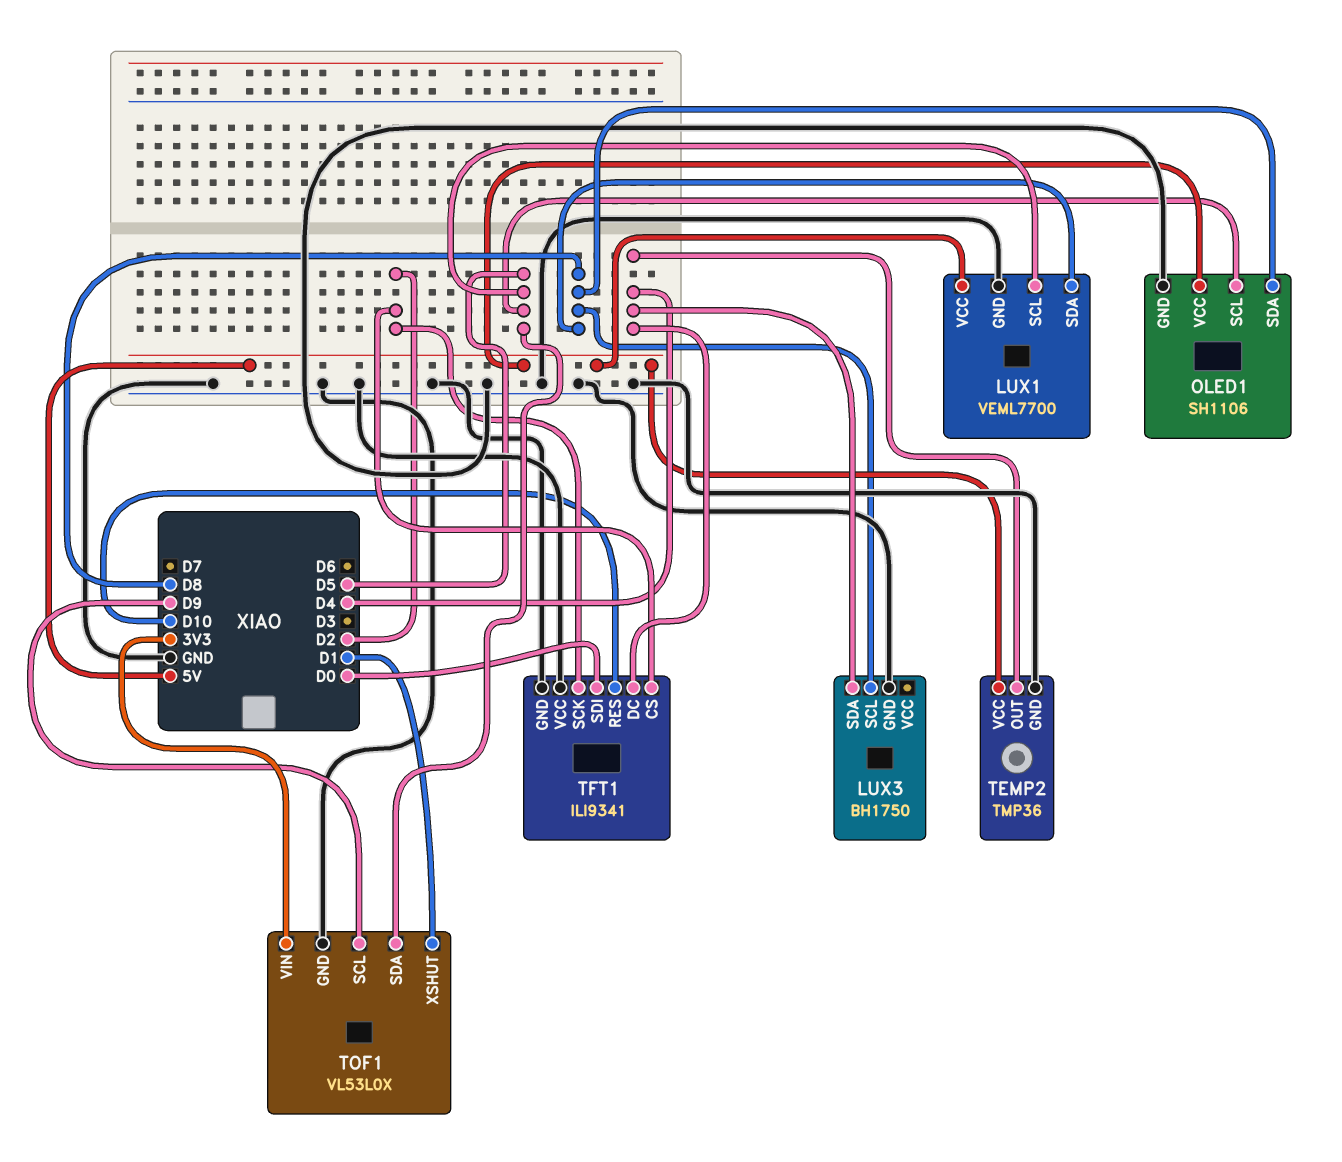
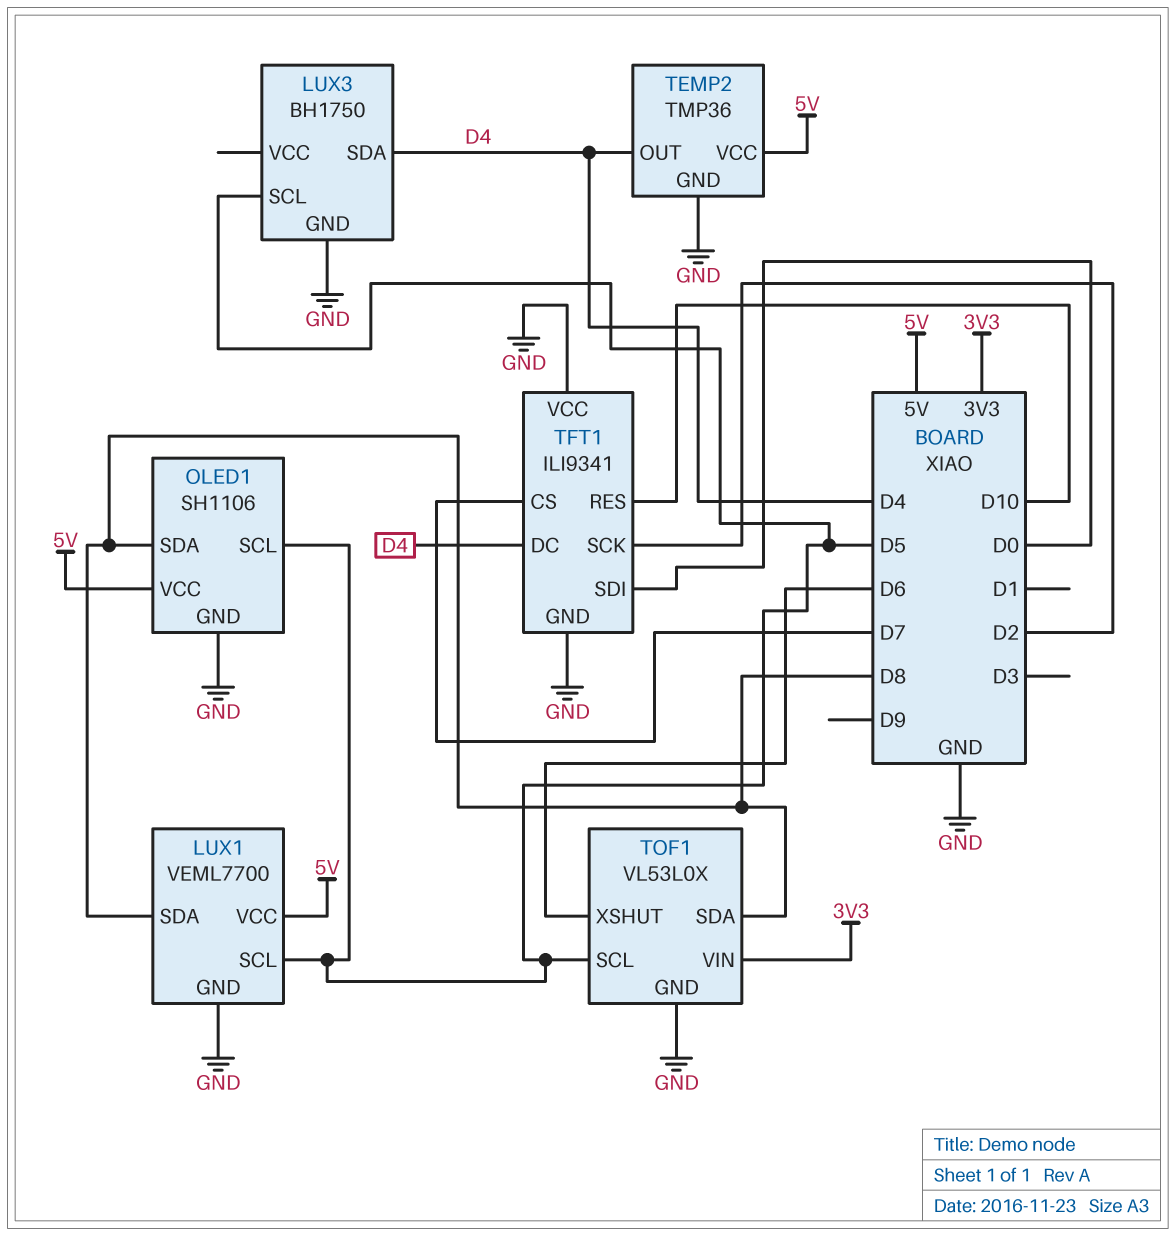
LUX3 pin SCL: D8 -> D5
TFT1 pin CS: D2 -> D7
TOF1 pin SCL: D9 -> D5
TOF1 pin SDA: D5 -> D8
TOF1 pin XSHUT: D1 -> D6

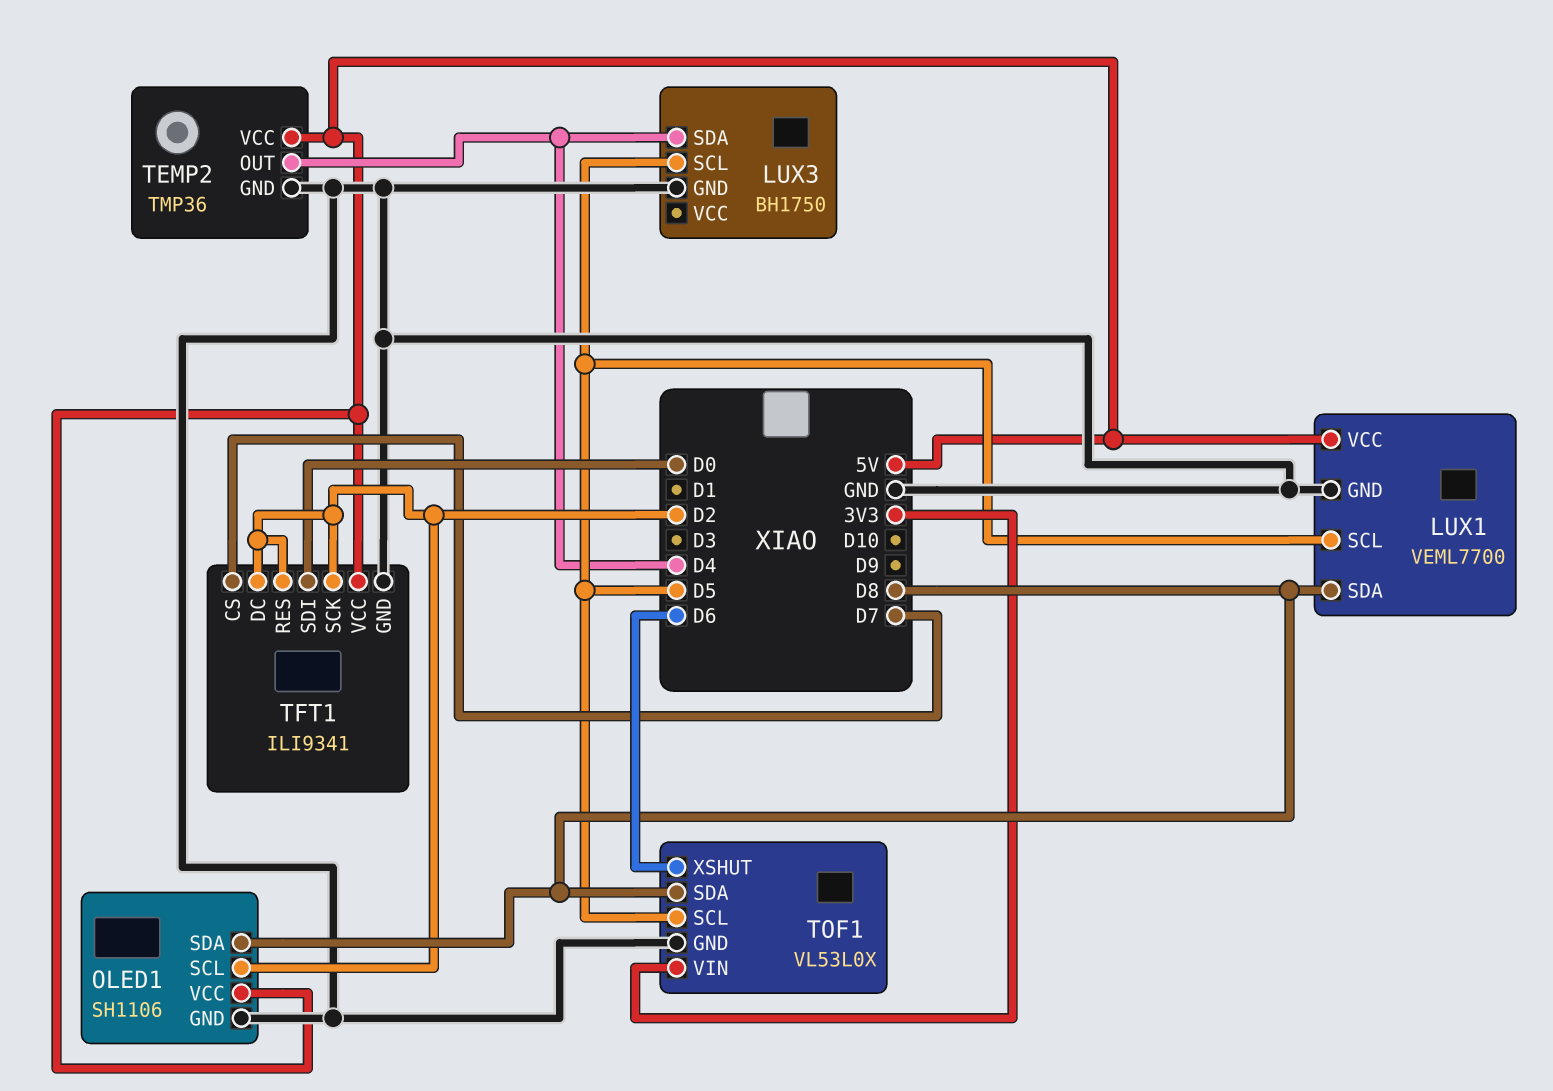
OLED1 pin SCL: D5 -> D2
TFT1 pin DC: D4 -> D2
TFT1 pin RES: D10 -> D2
TFT1 pin VCC: GND -> 5V

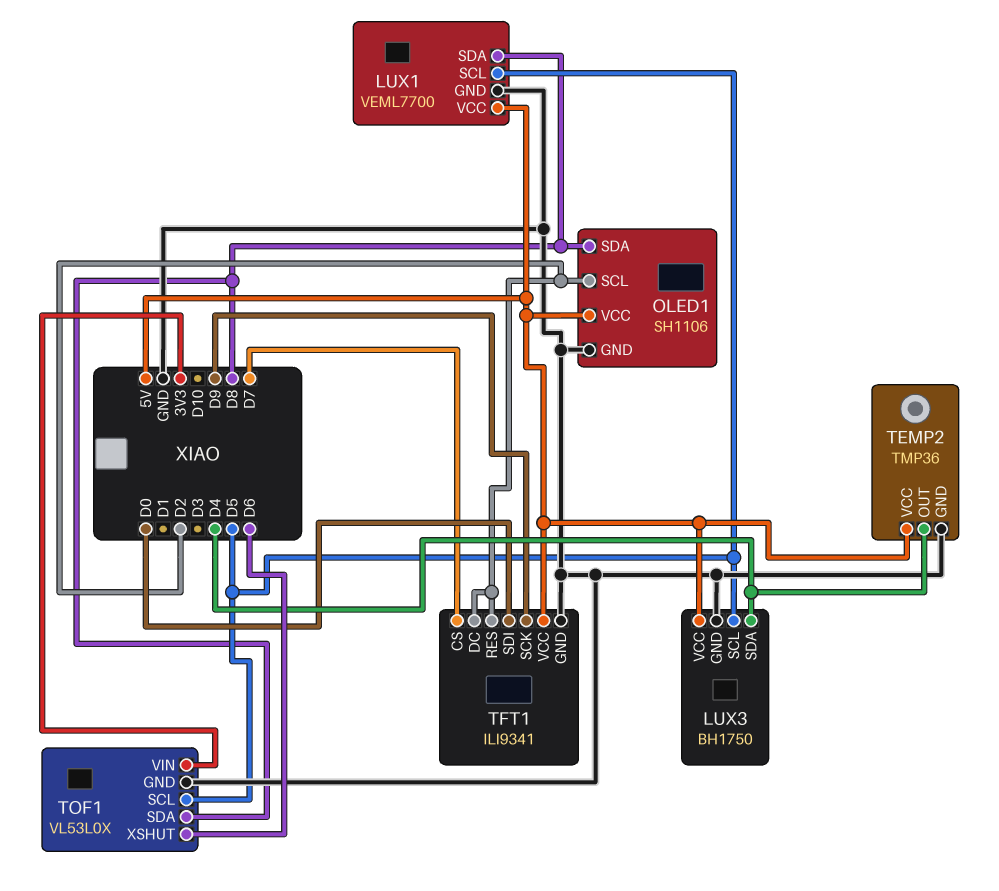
LUX3 pin VCC: none -> 5V
TFT1 pin SCK: D2 -> D9

